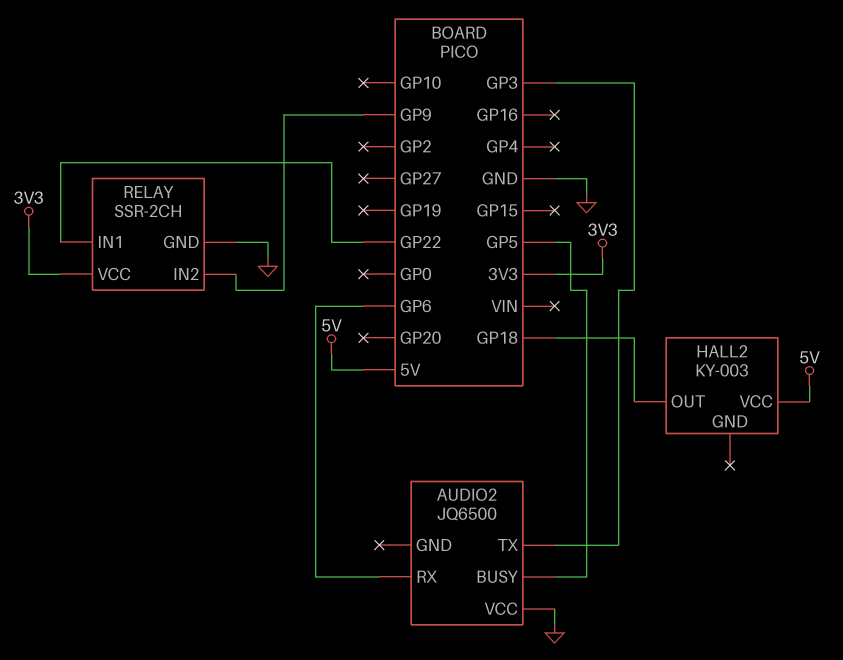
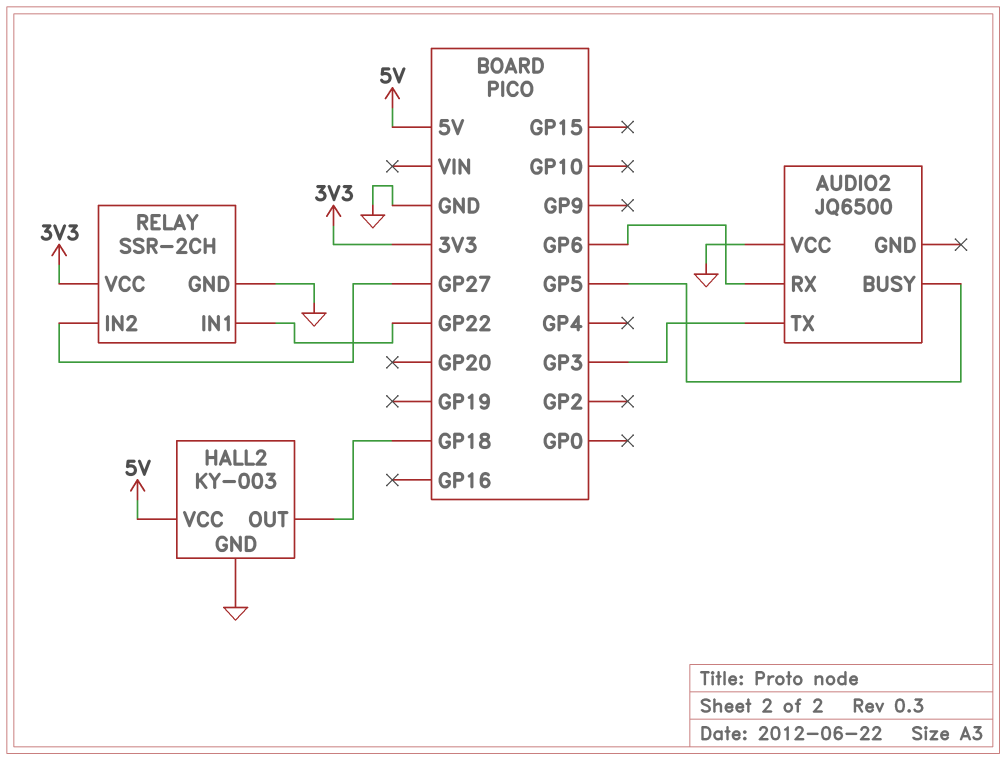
HALL2 pin GND: none -> GND
RELAY pin IN2: GP9 -> GP27

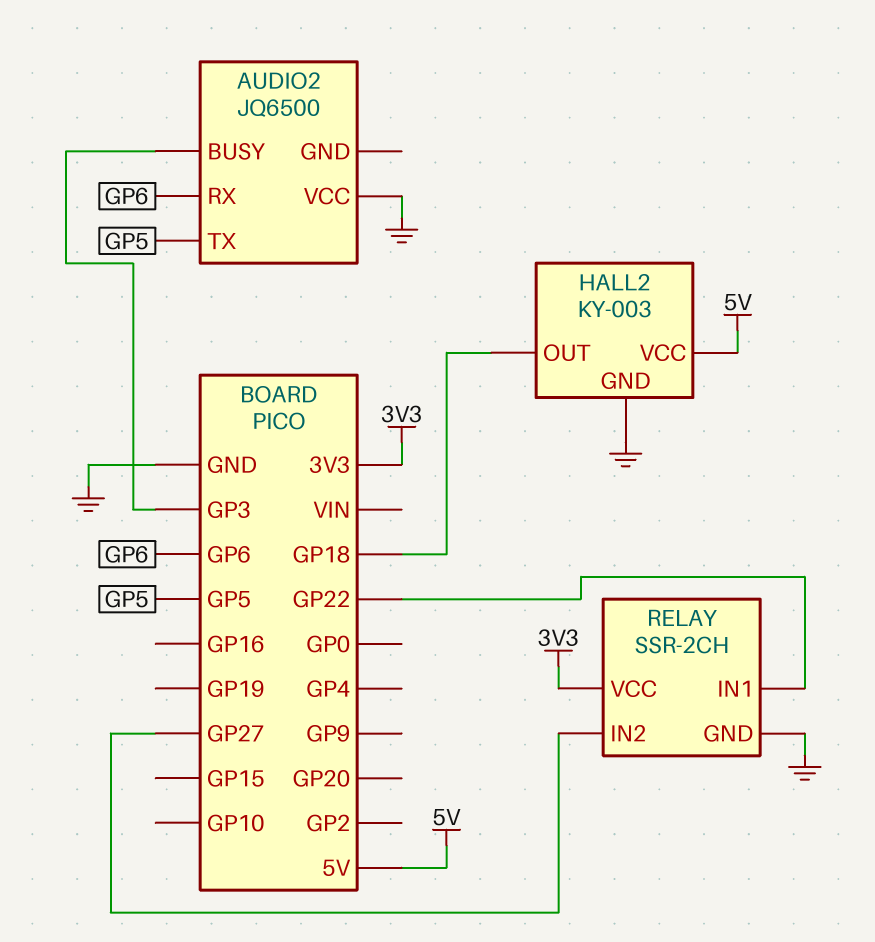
AUDIO2 pin BUSY: GP5 -> GP3
AUDIO2 pin TX: GP3 -> GP5

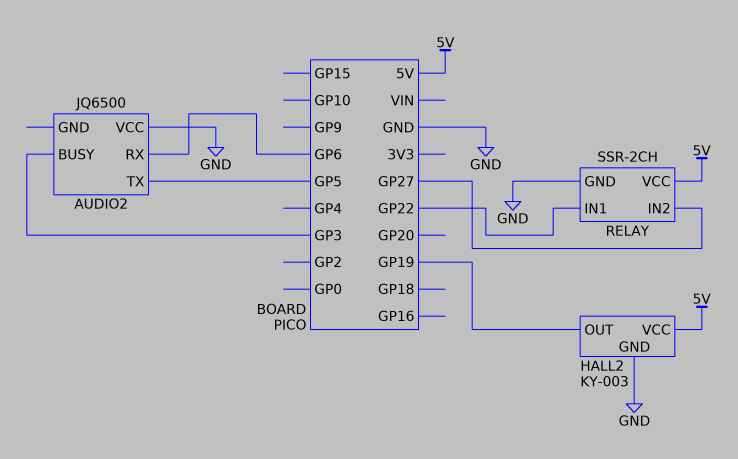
HALL2 pin OUT: GP18 -> GP19
RELAY pin VCC: 3V3 -> 5V

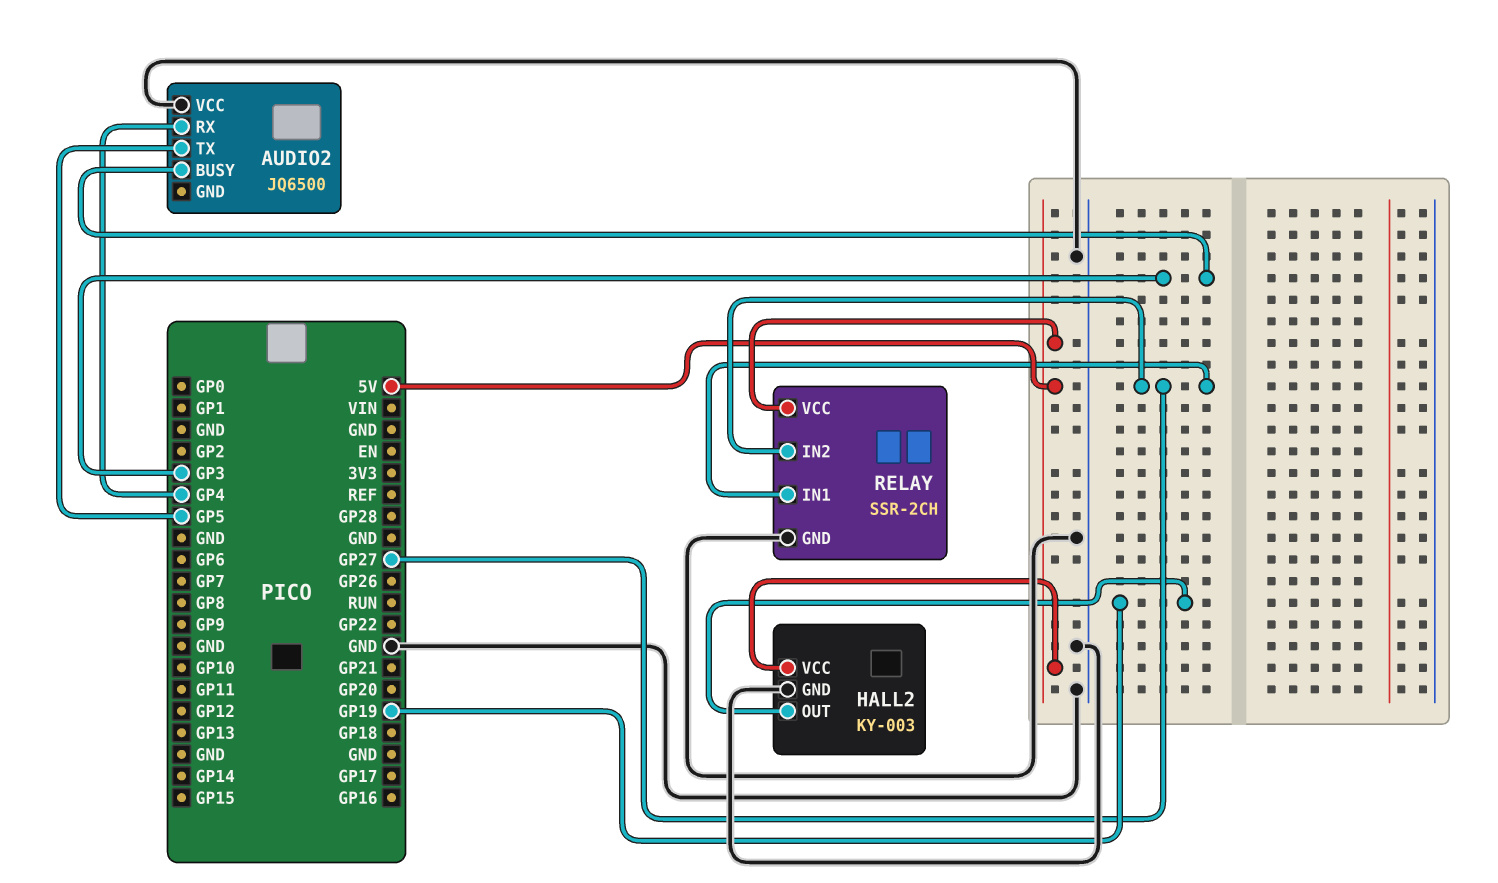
AUDIO2 pin RX: GP6 -> GP4
RELAY pin IN1: GP22 -> GP27

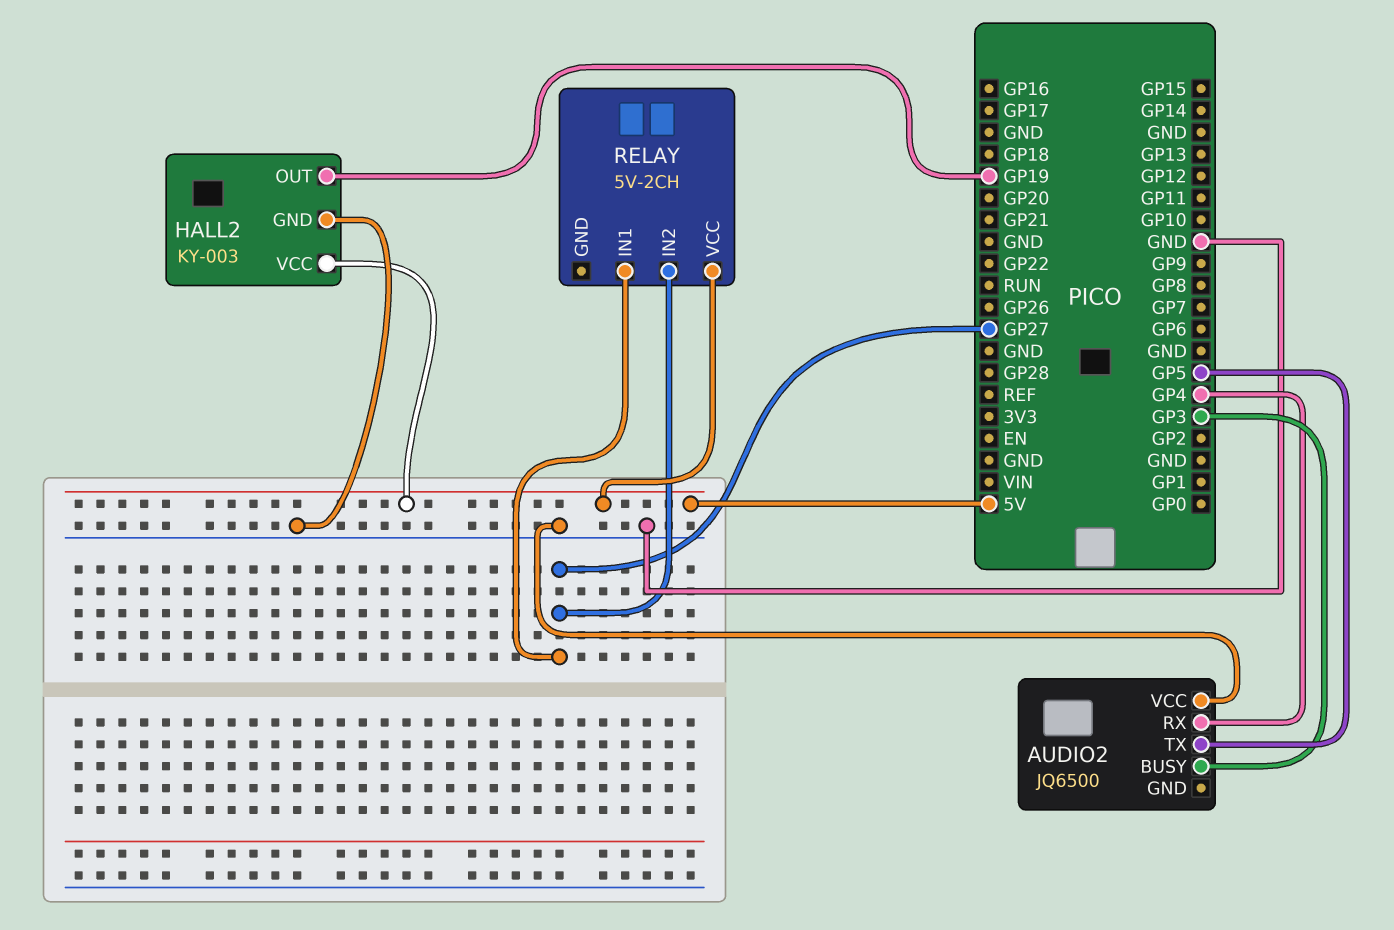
RELAY: SSR-2CH -> 5V-2CH
RELAY pin GND: GND -> none

